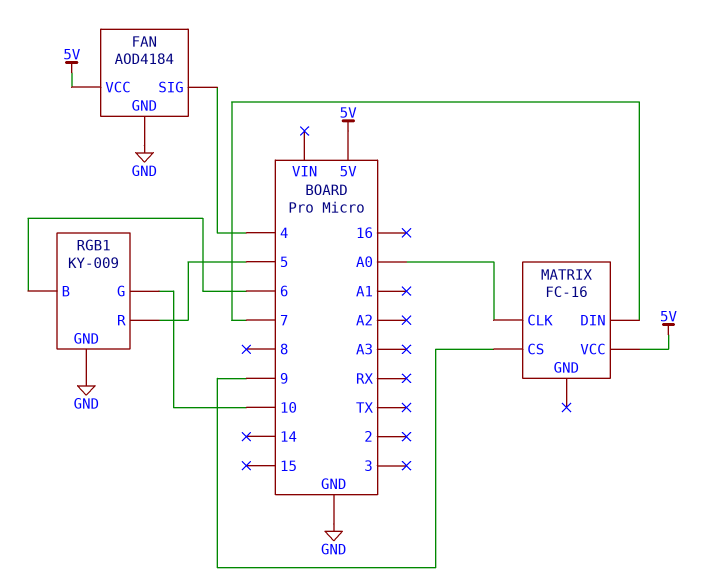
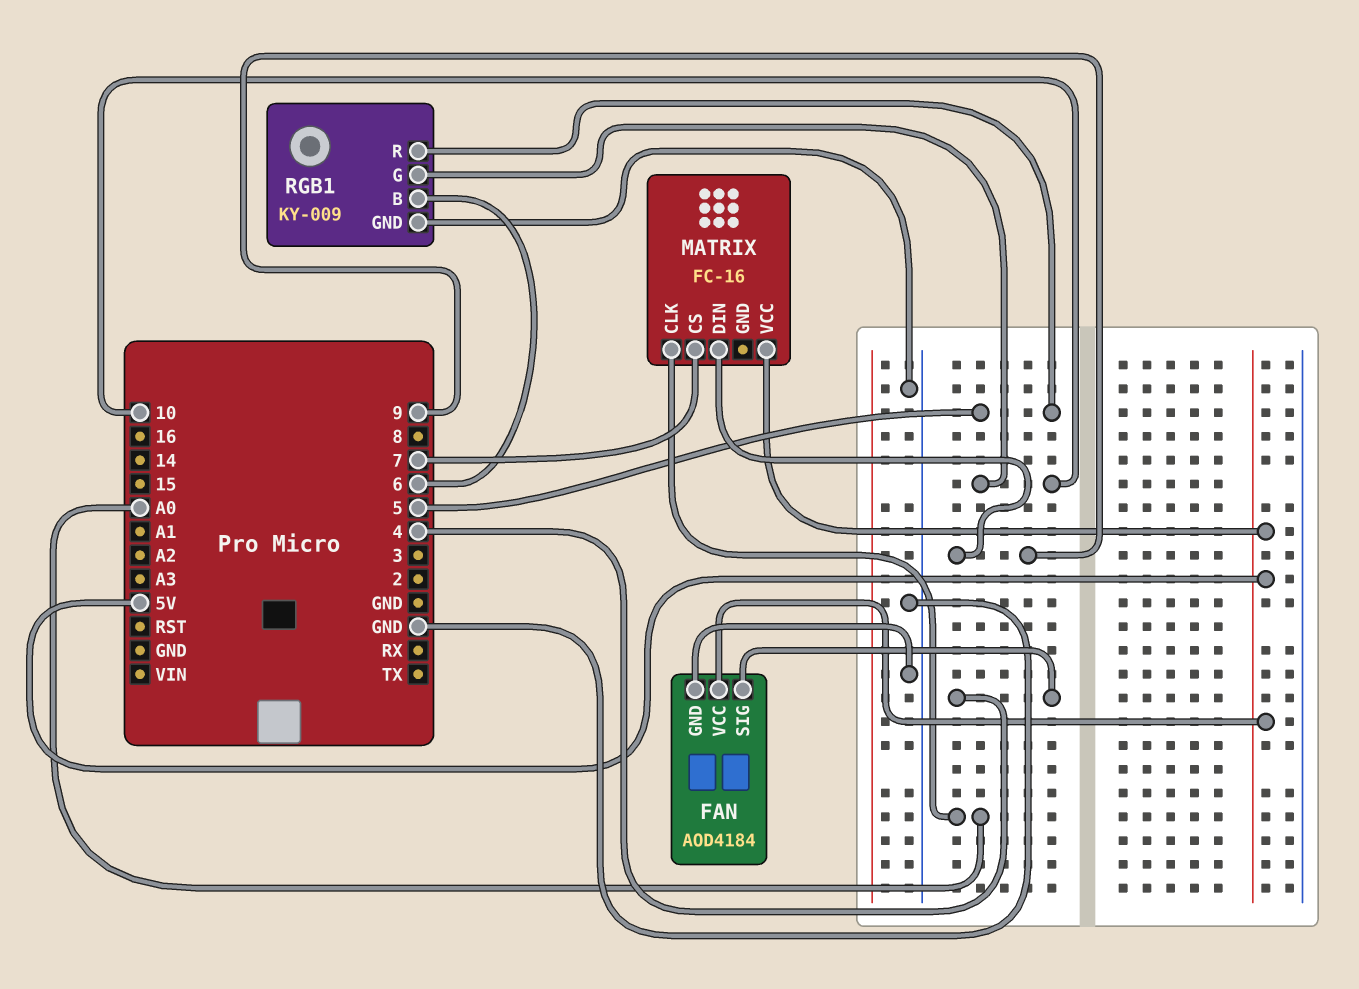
MATRIX pin CS: 9 -> 7
MATRIX pin DIN: 7 -> 9

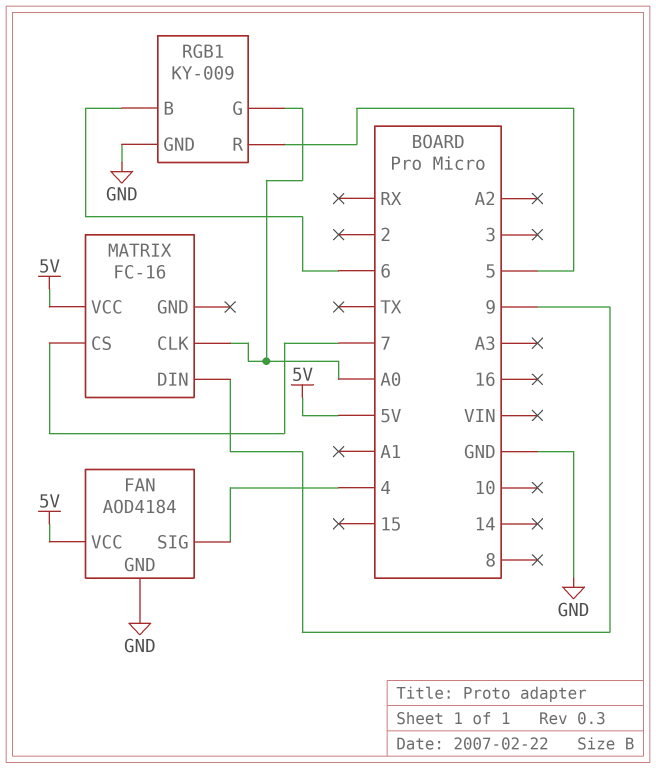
RGB1 pin G: 10 -> A0

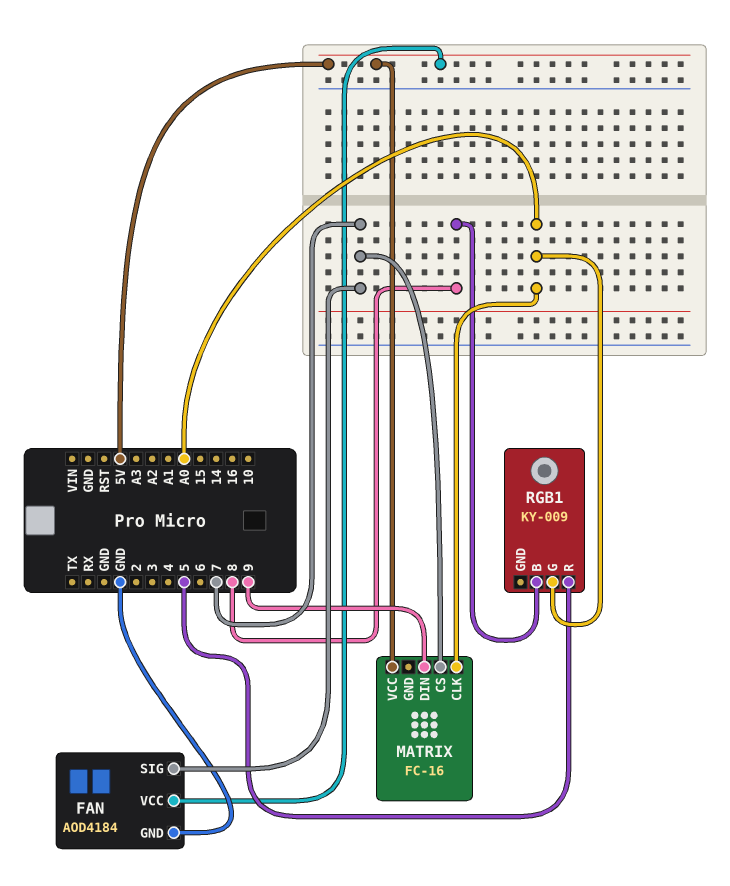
FAN pin SIG: 4 -> 7
RGB1 pin B: 6 -> 8
RGB1 pin GND: GND -> none

